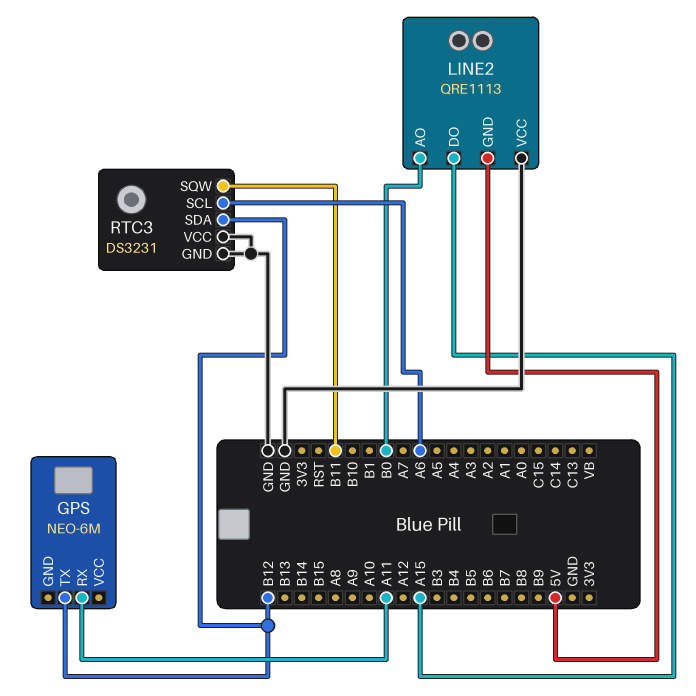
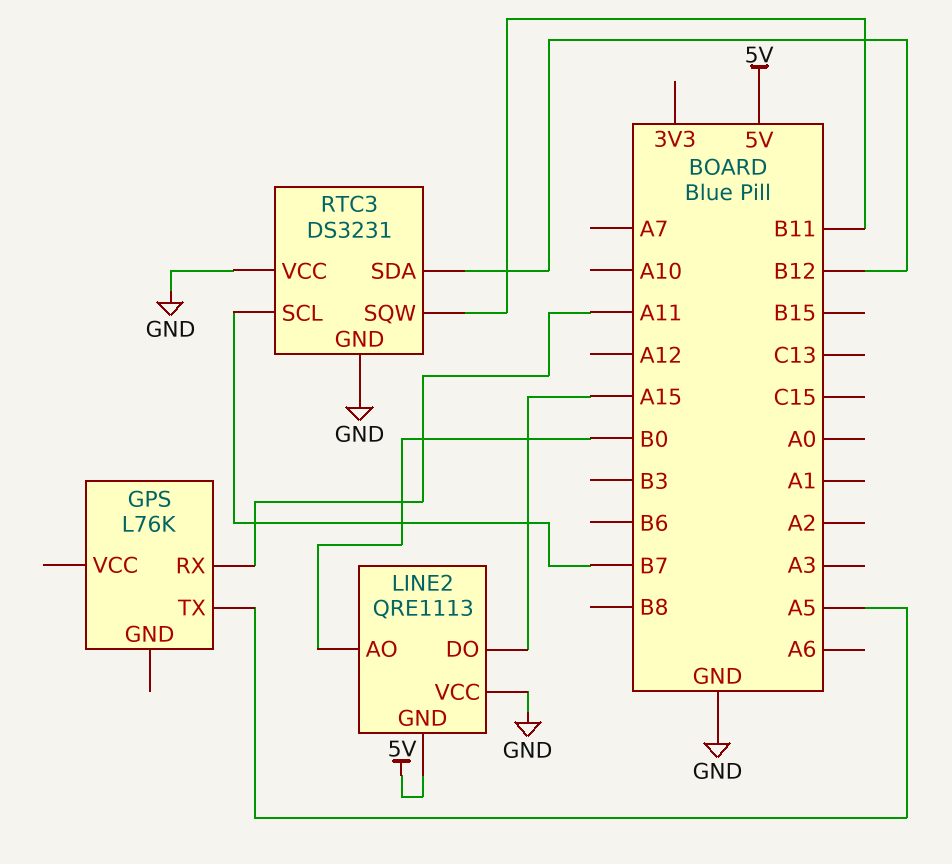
GPS: NEO-6M -> L76K
GPS pin TX: B12 -> A5
RTC3 pin SCL: A6 -> B7

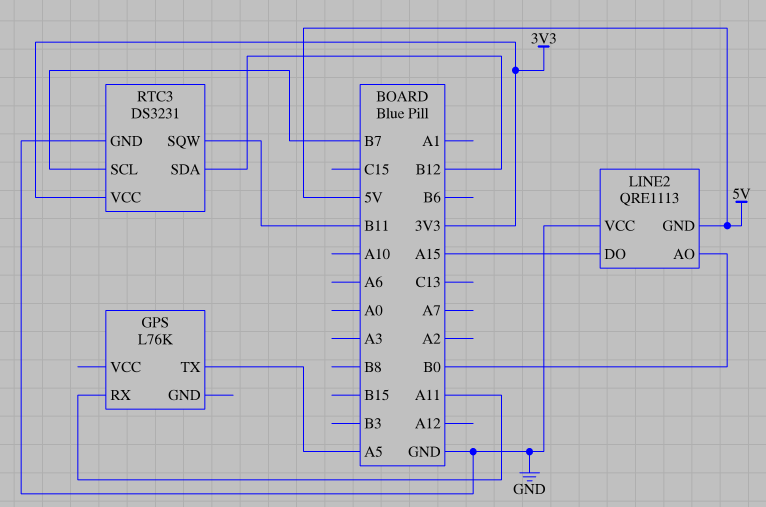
RTC3 pin VCC: GND -> 3V3

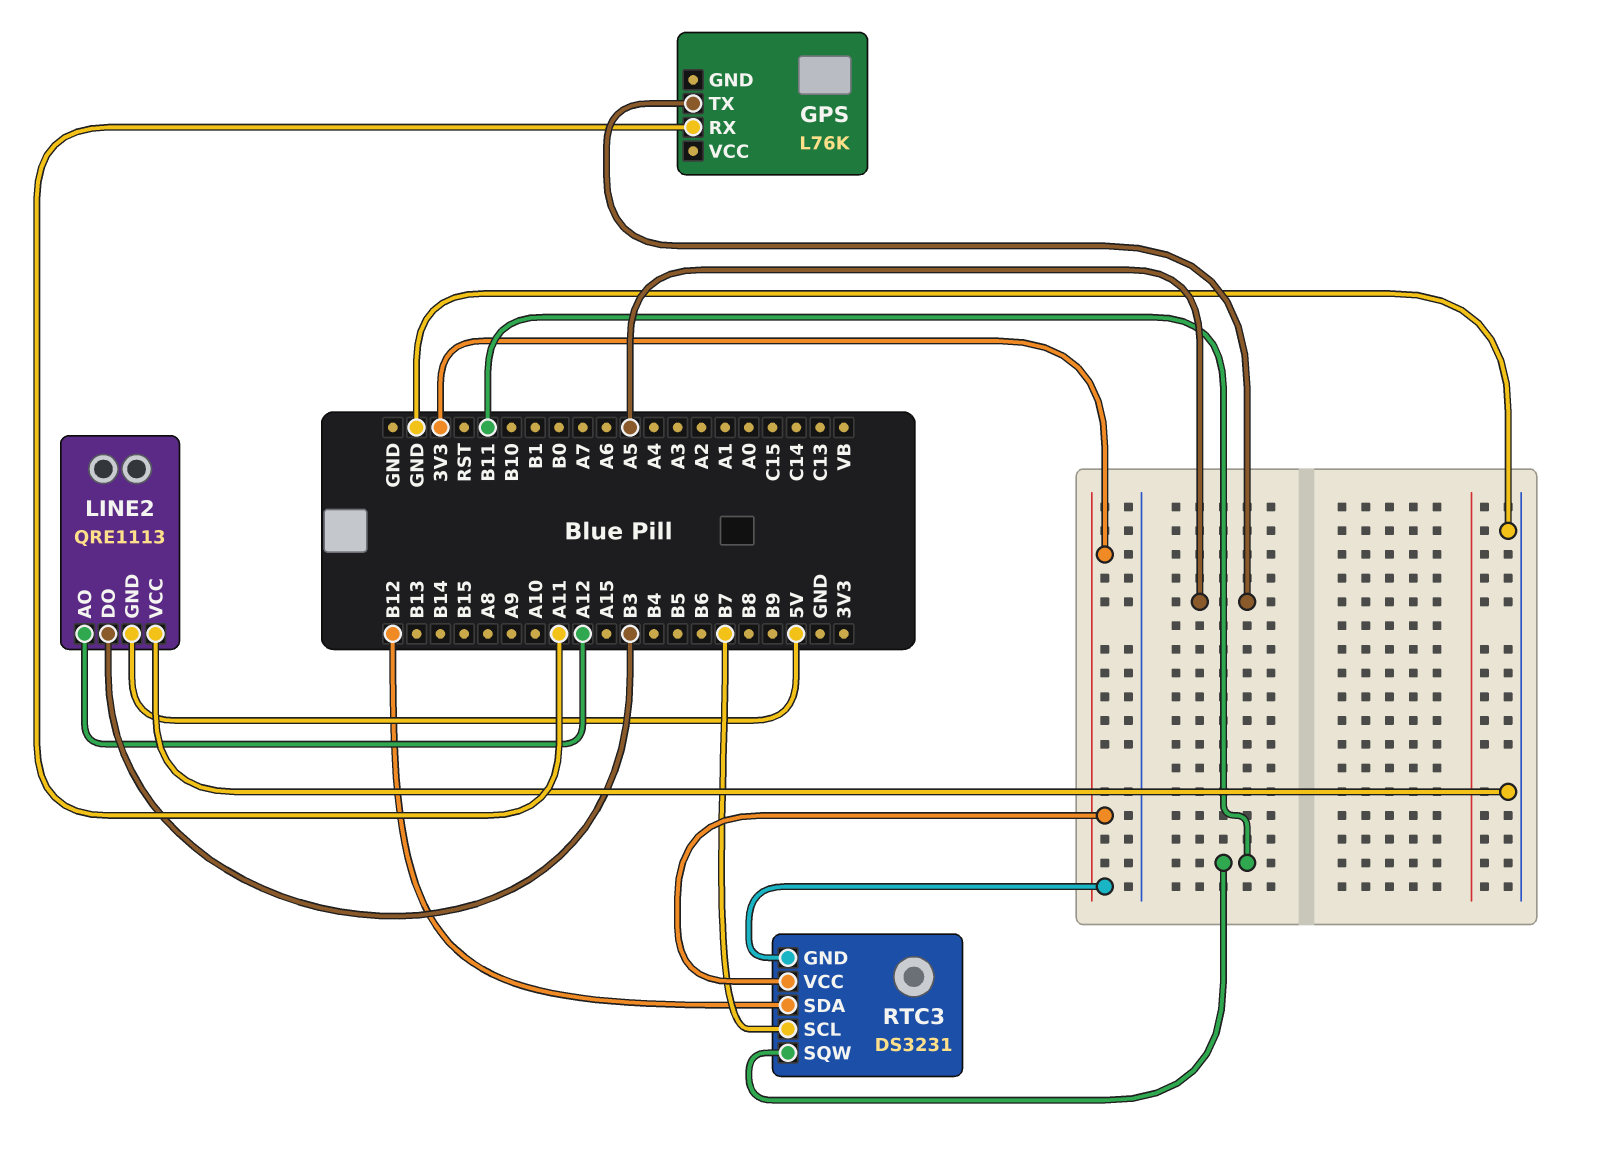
LINE2 pin AO: B0 -> A12
LINE2 pin DO: A15 -> B3
RTC3 pin GND: GND -> 3V3

